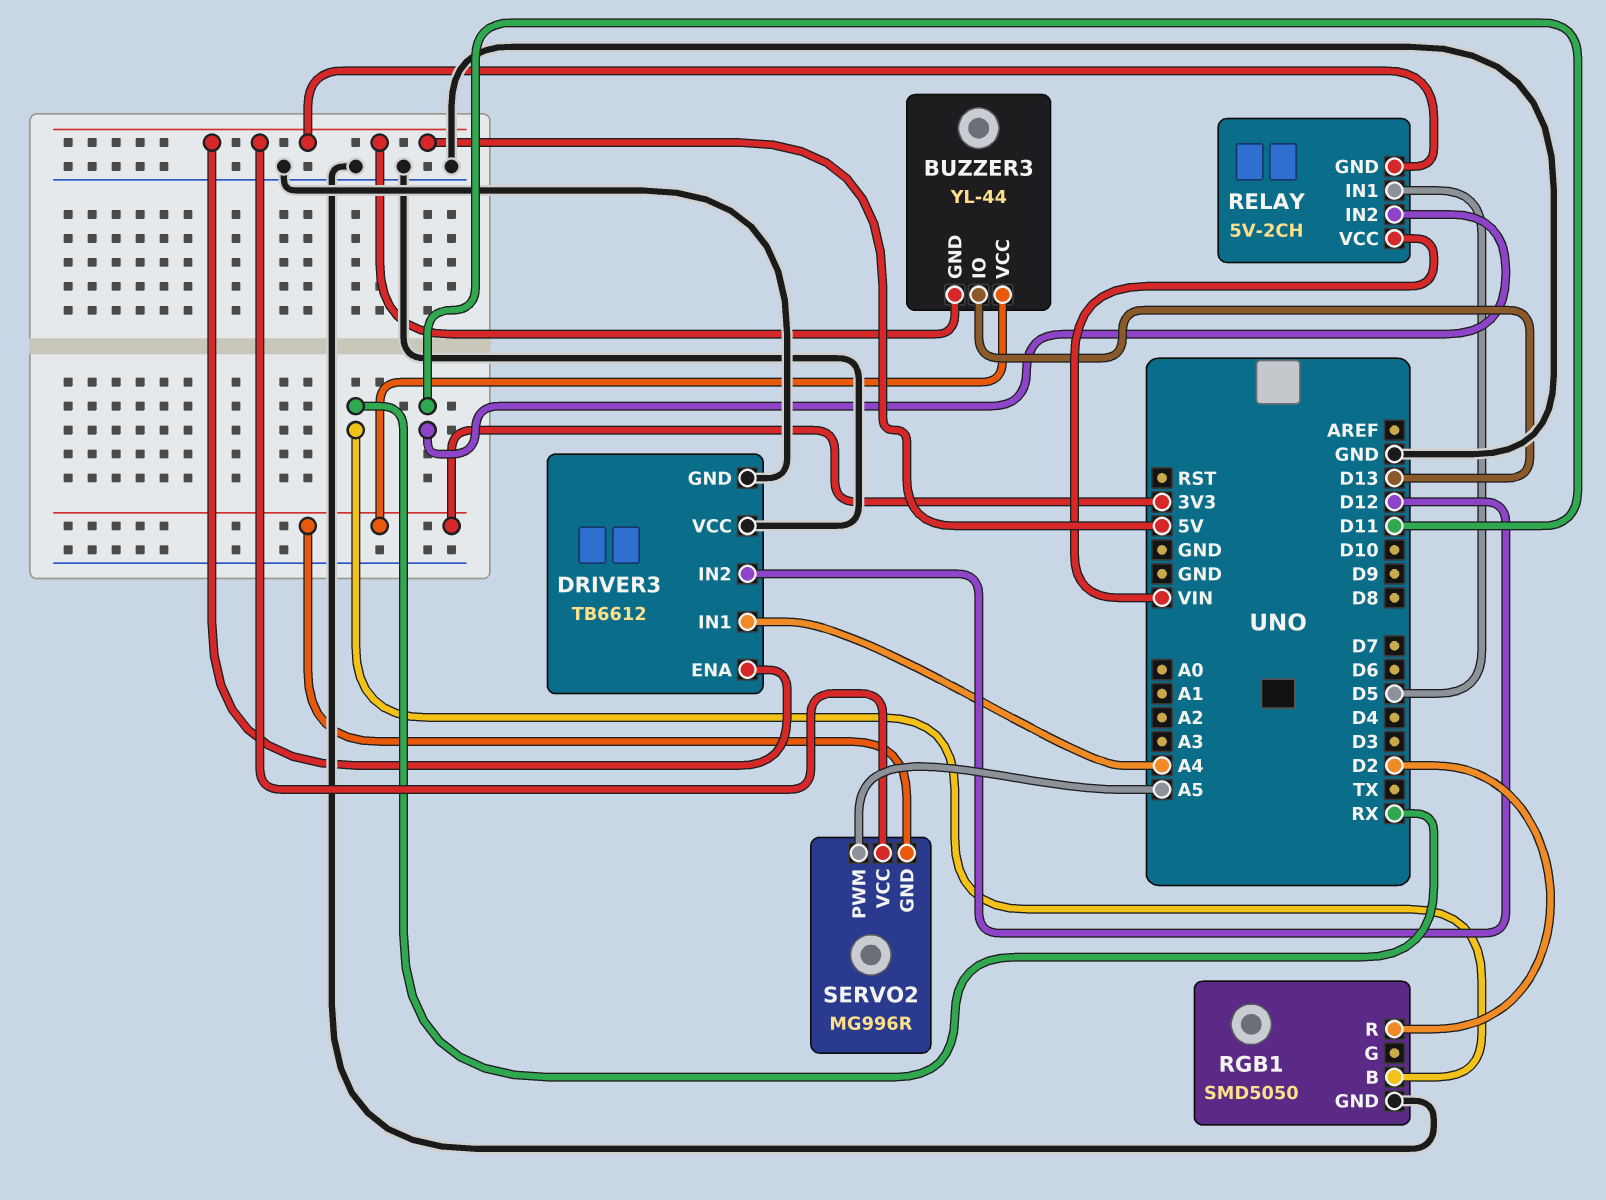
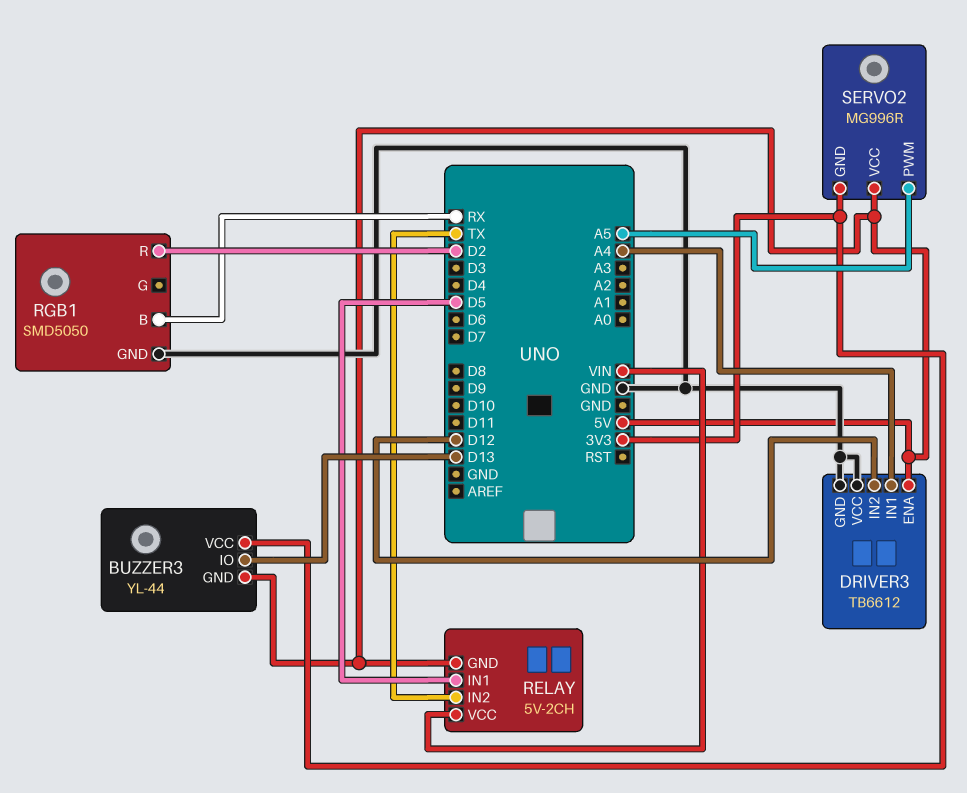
RELAY pin IN2: D11 -> TX

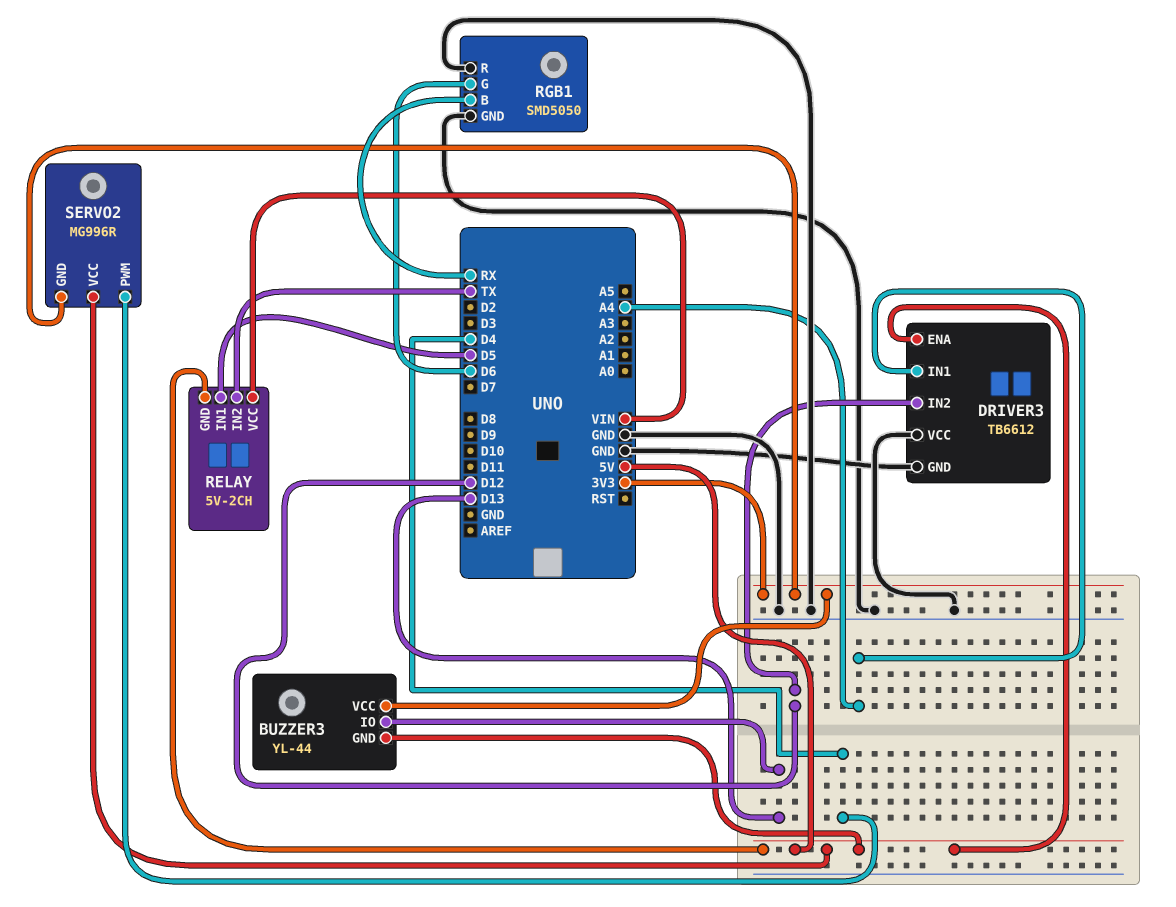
RGB1 pin G: none -> D6
RGB1 pin R: D2 -> GND
SERVO2 pin PWM: A5 -> D4

